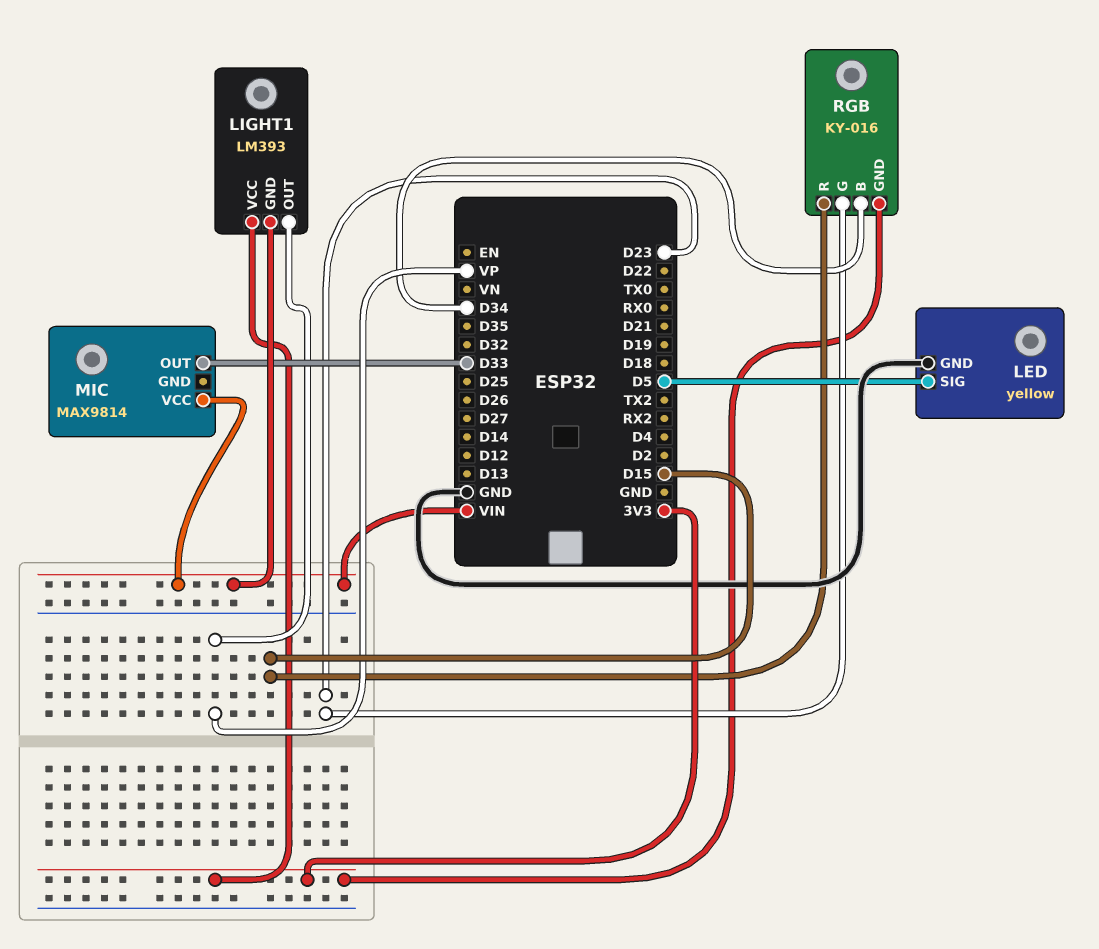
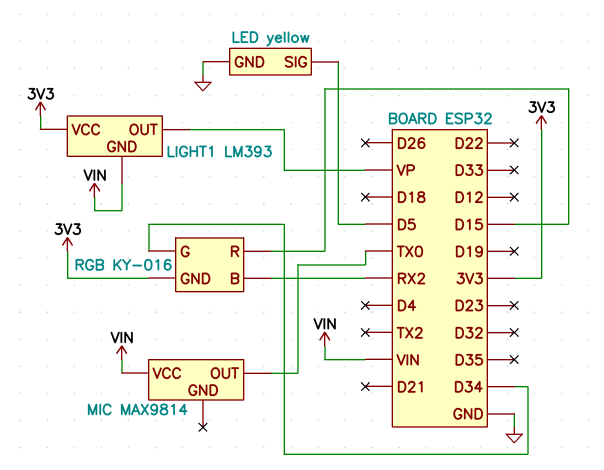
MIC pin OUT: D33 -> TX0
RGB pin B: D34 -> RX2
RGB pin G: D23 -> D34

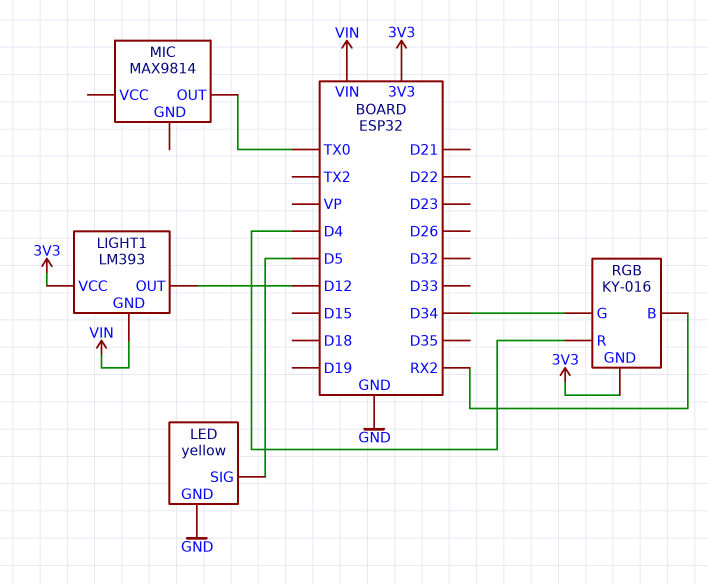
LIGHT1 pin OUT: VP -> D12
MIC pin VCC: VIN -> none
RGB pin R: D15 -> D4

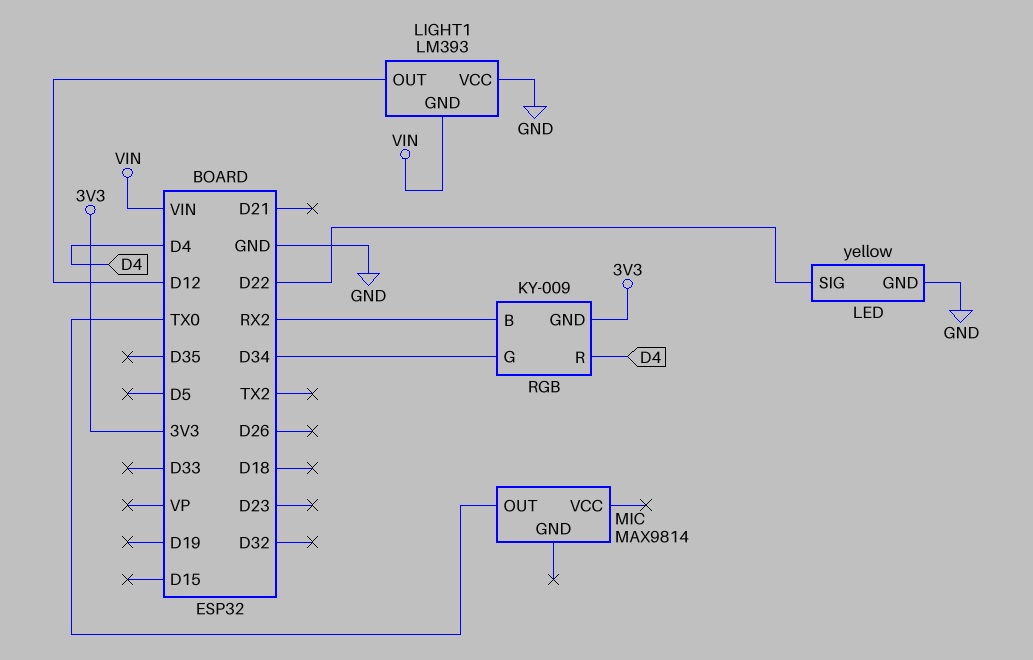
LED pin SIG: D5 -> D22
LIGHT1 pin VCC: 3V3 -> GND
RGB: KY-016 -> KY-009

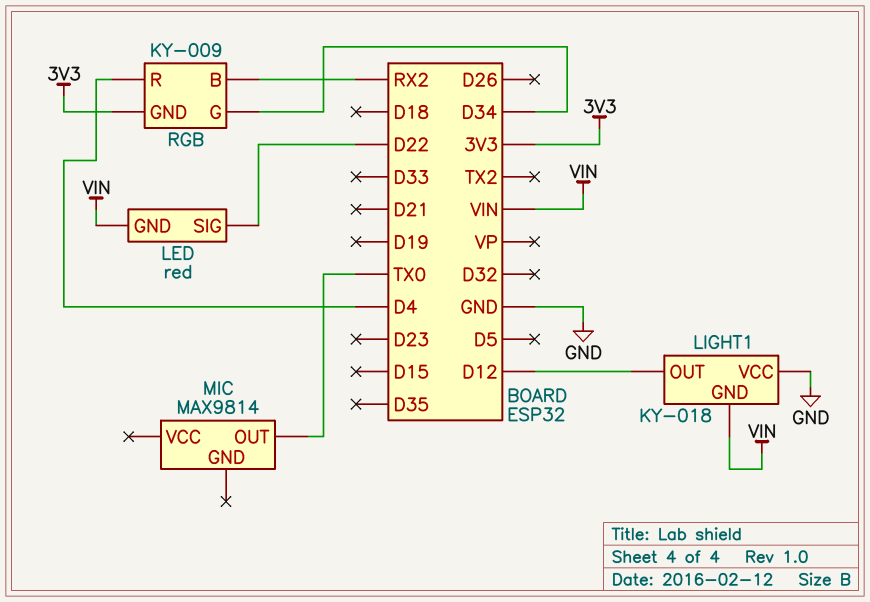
LED: yellow -> red
LED pin GND: GND -> VIN
LIGHT1: LM393 -> KY-018

